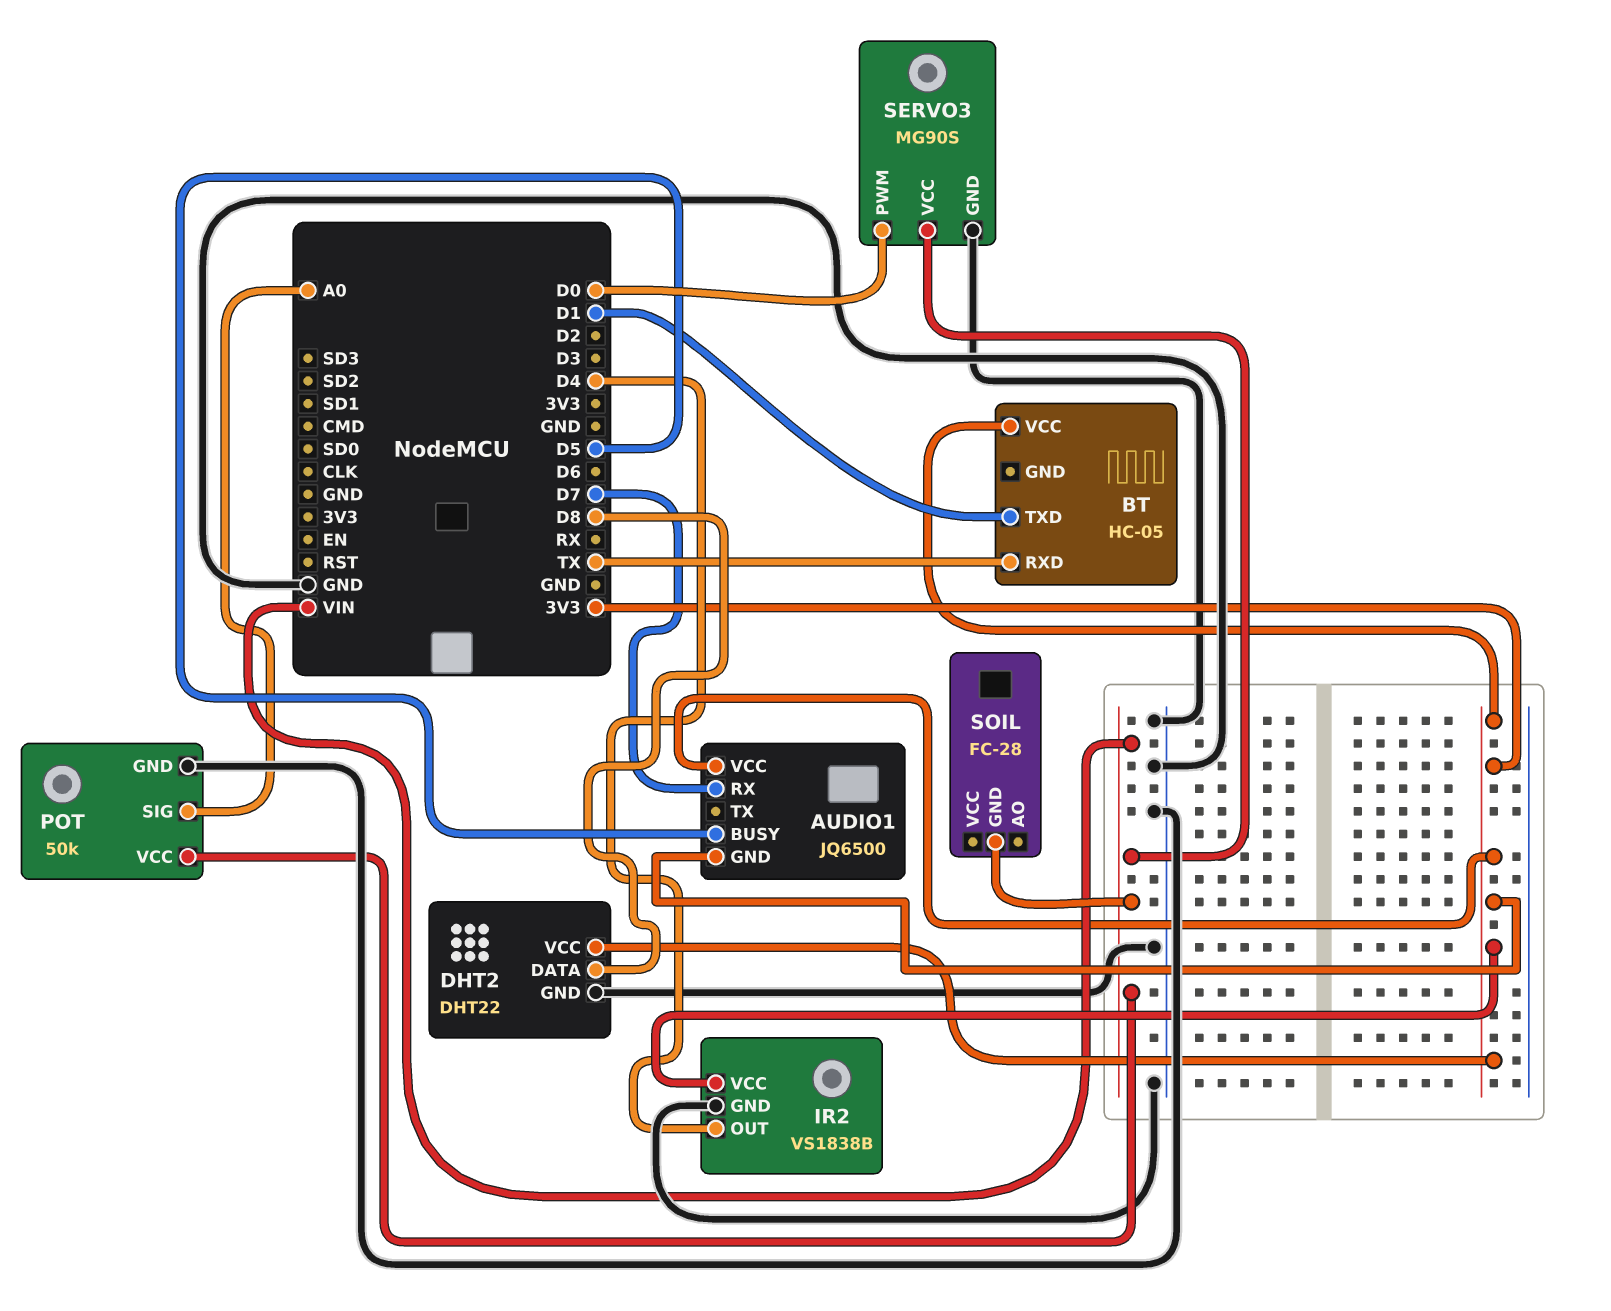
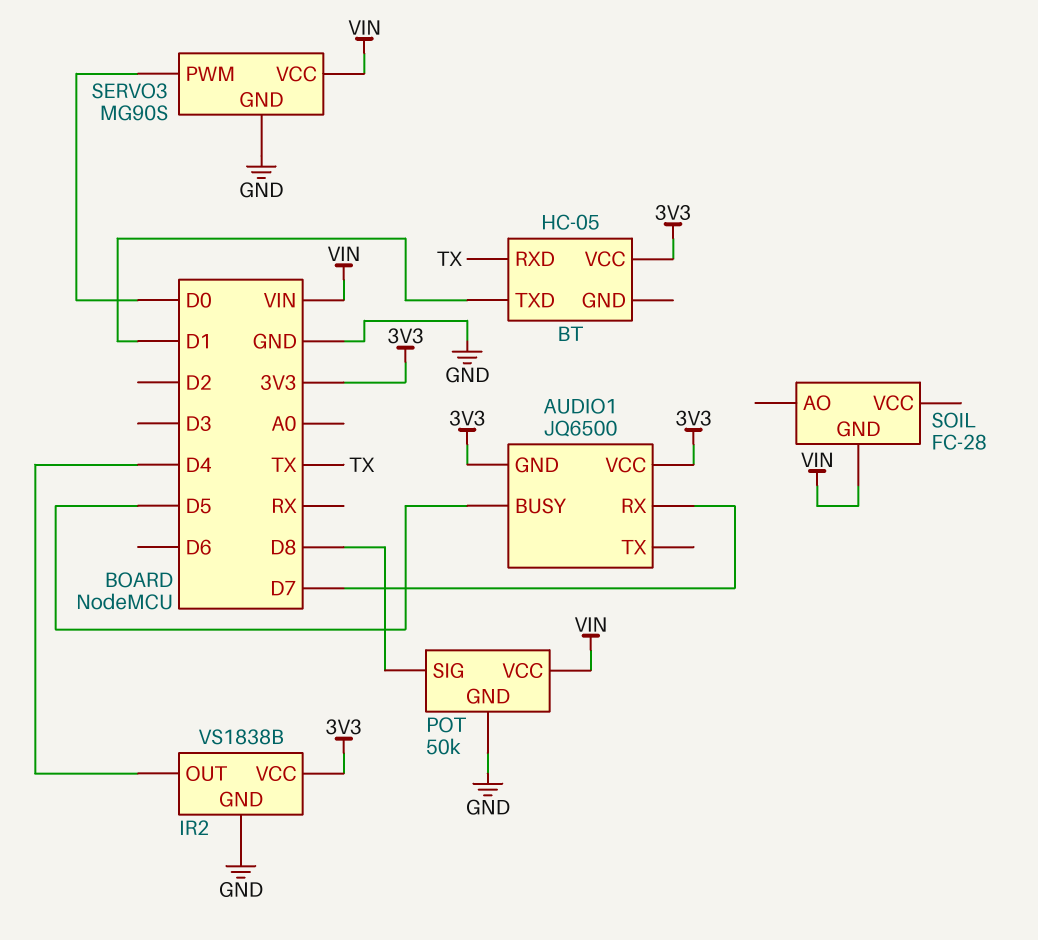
DHT2: DHT22 -> none
DHT2 pin DATA: D8 -> none
DHT2 pin GND: GND -> none
DHT2 pin VCC: 3V3 -> none
POT pin SIG: A0 -> D8

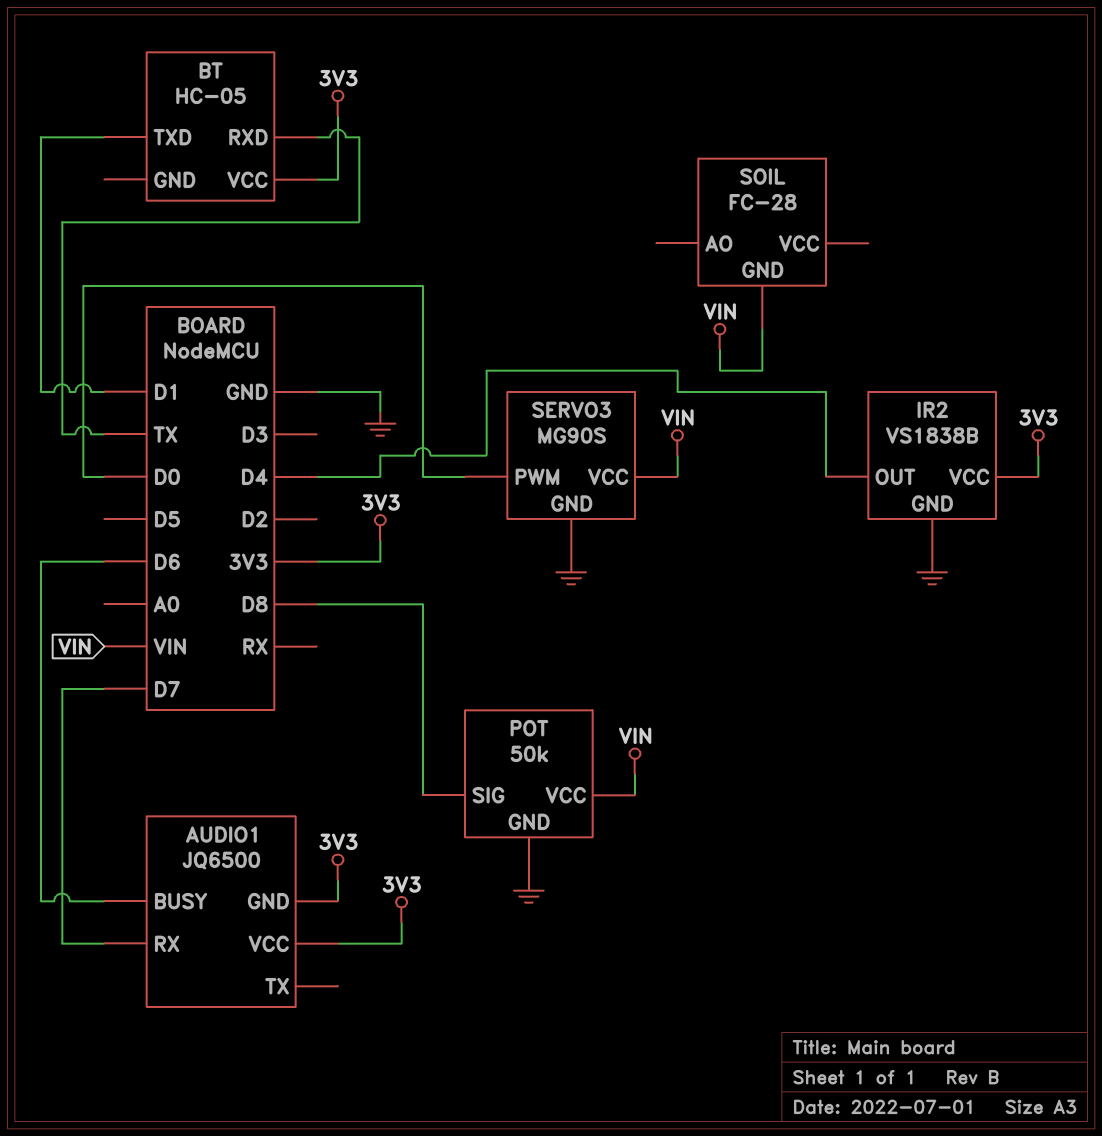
AUDIO1 pin BUSY: D5 -> D6

